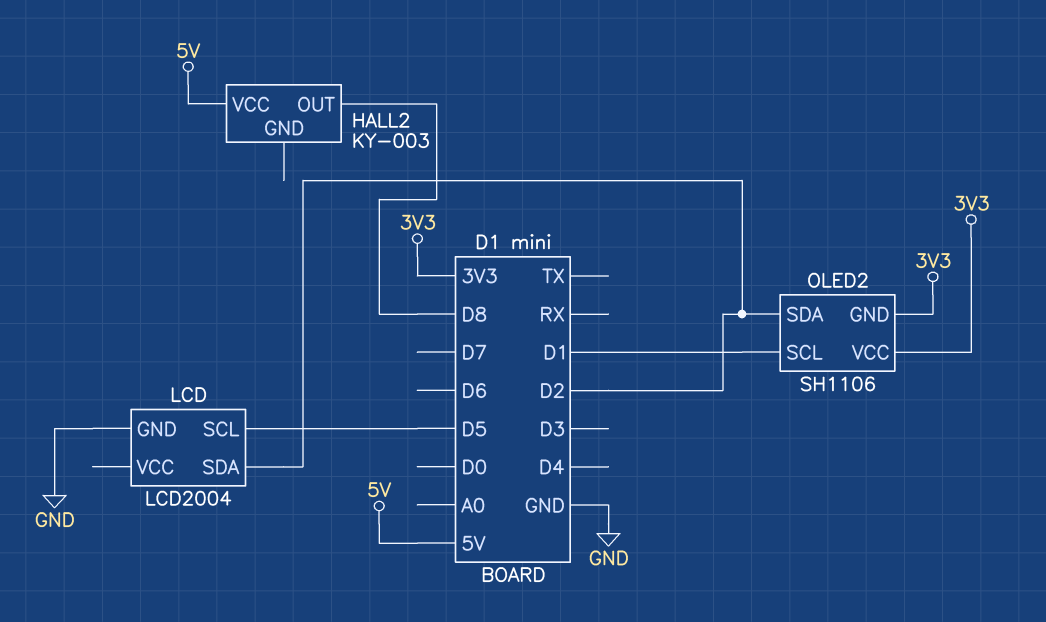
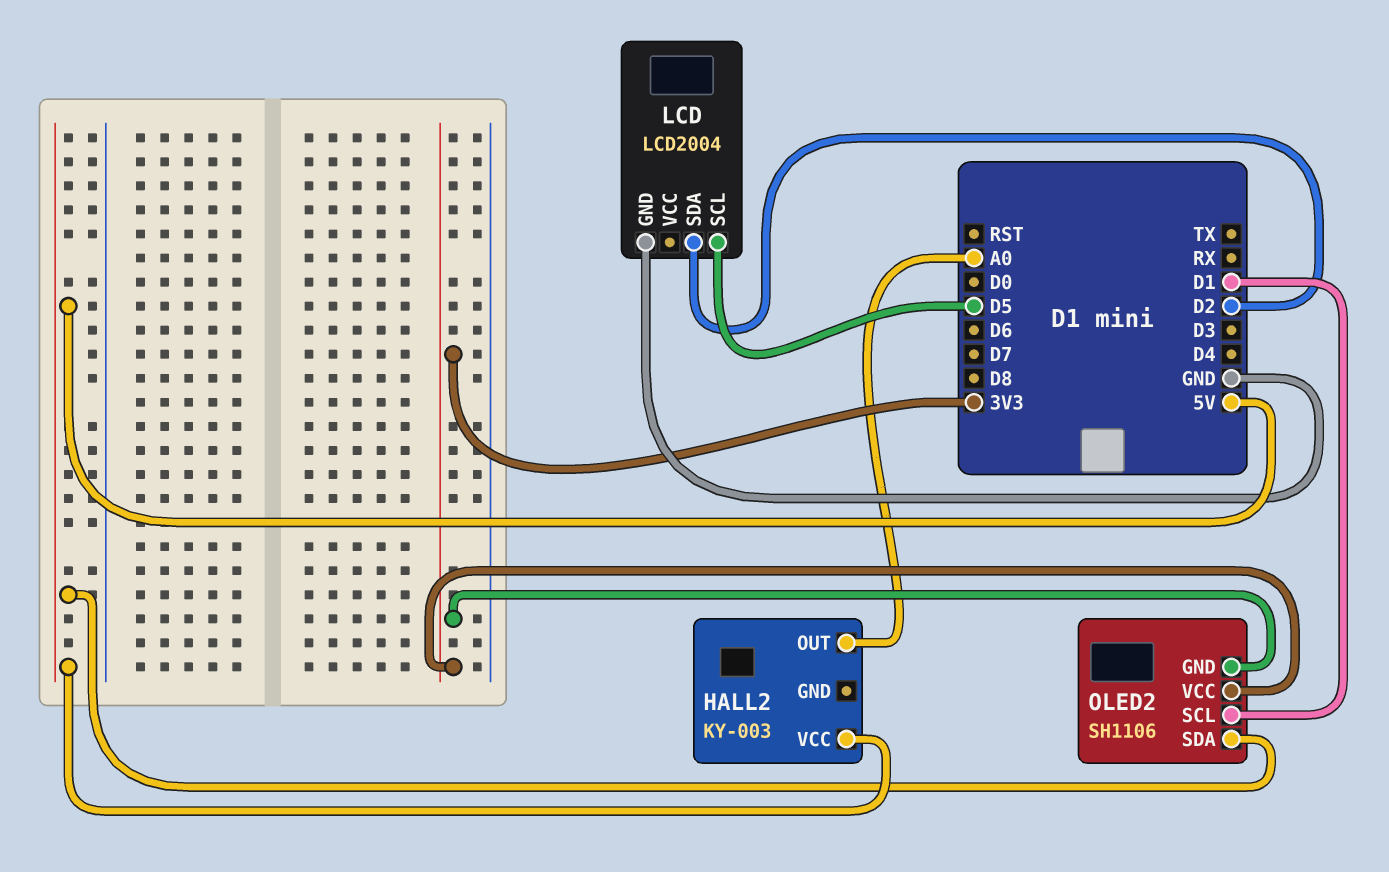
HALL2 pin OUT: D8 -> A0
OLED2 pin SDA: D2 -> 5V

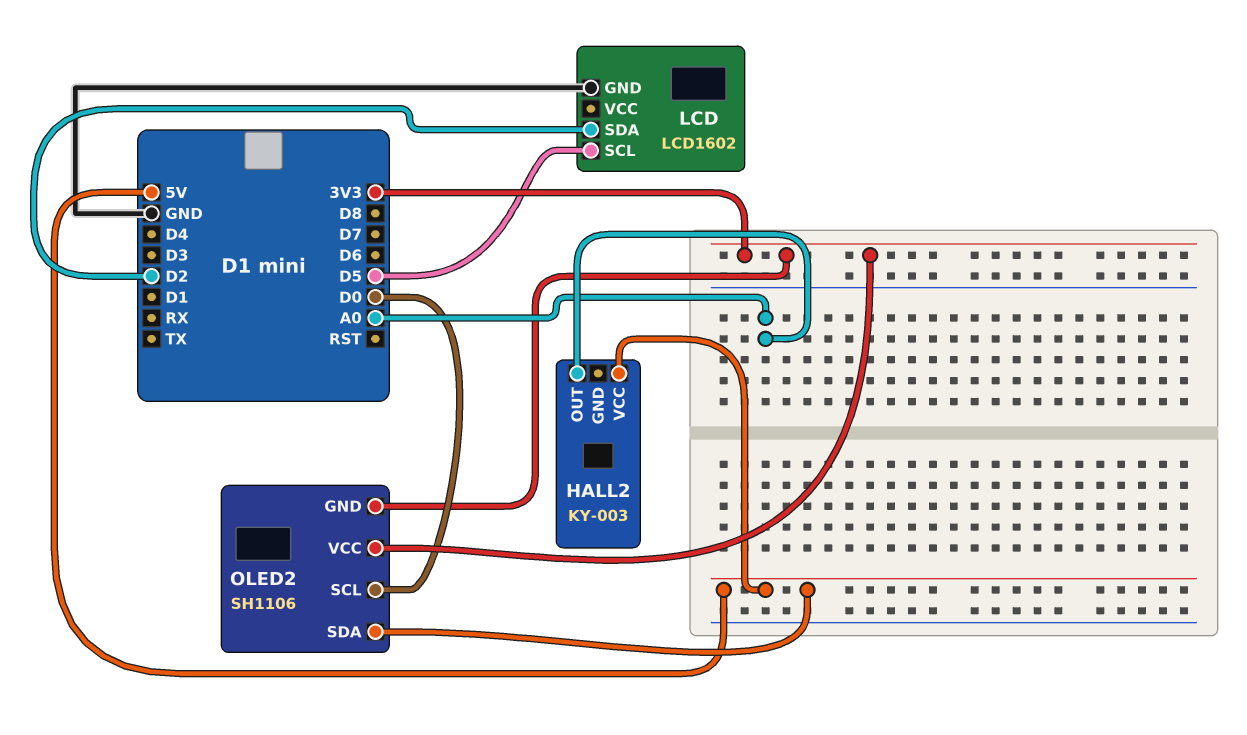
LCD: LCD2004 -> LCD1602
OLED2 pin SCL: D1 -> D0

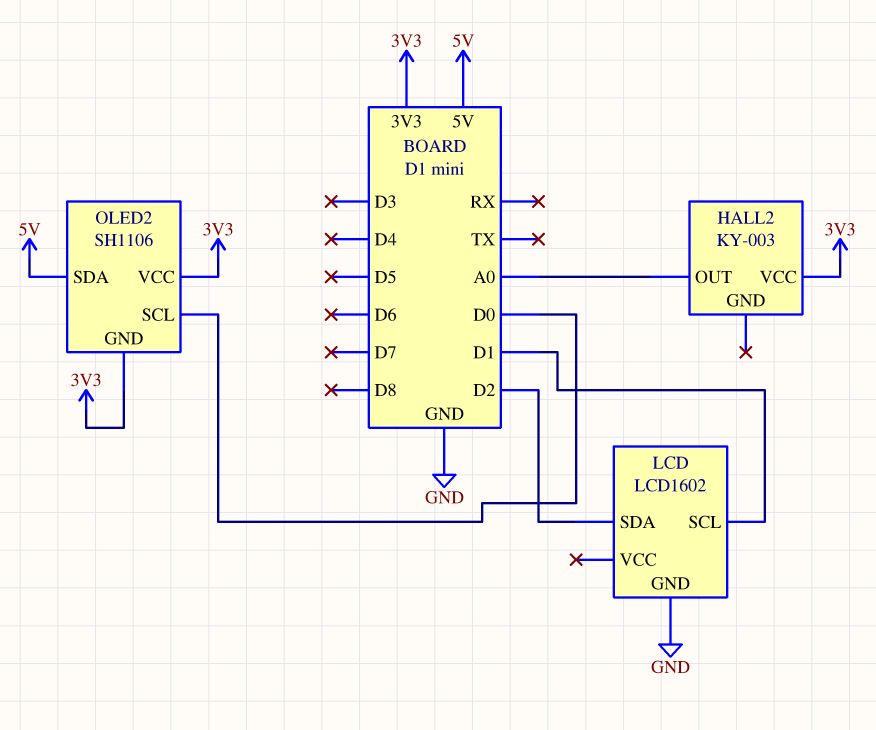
HALL2 pin VCC: 5V -> 3V3
LCD pin SCL: D5 -> D1

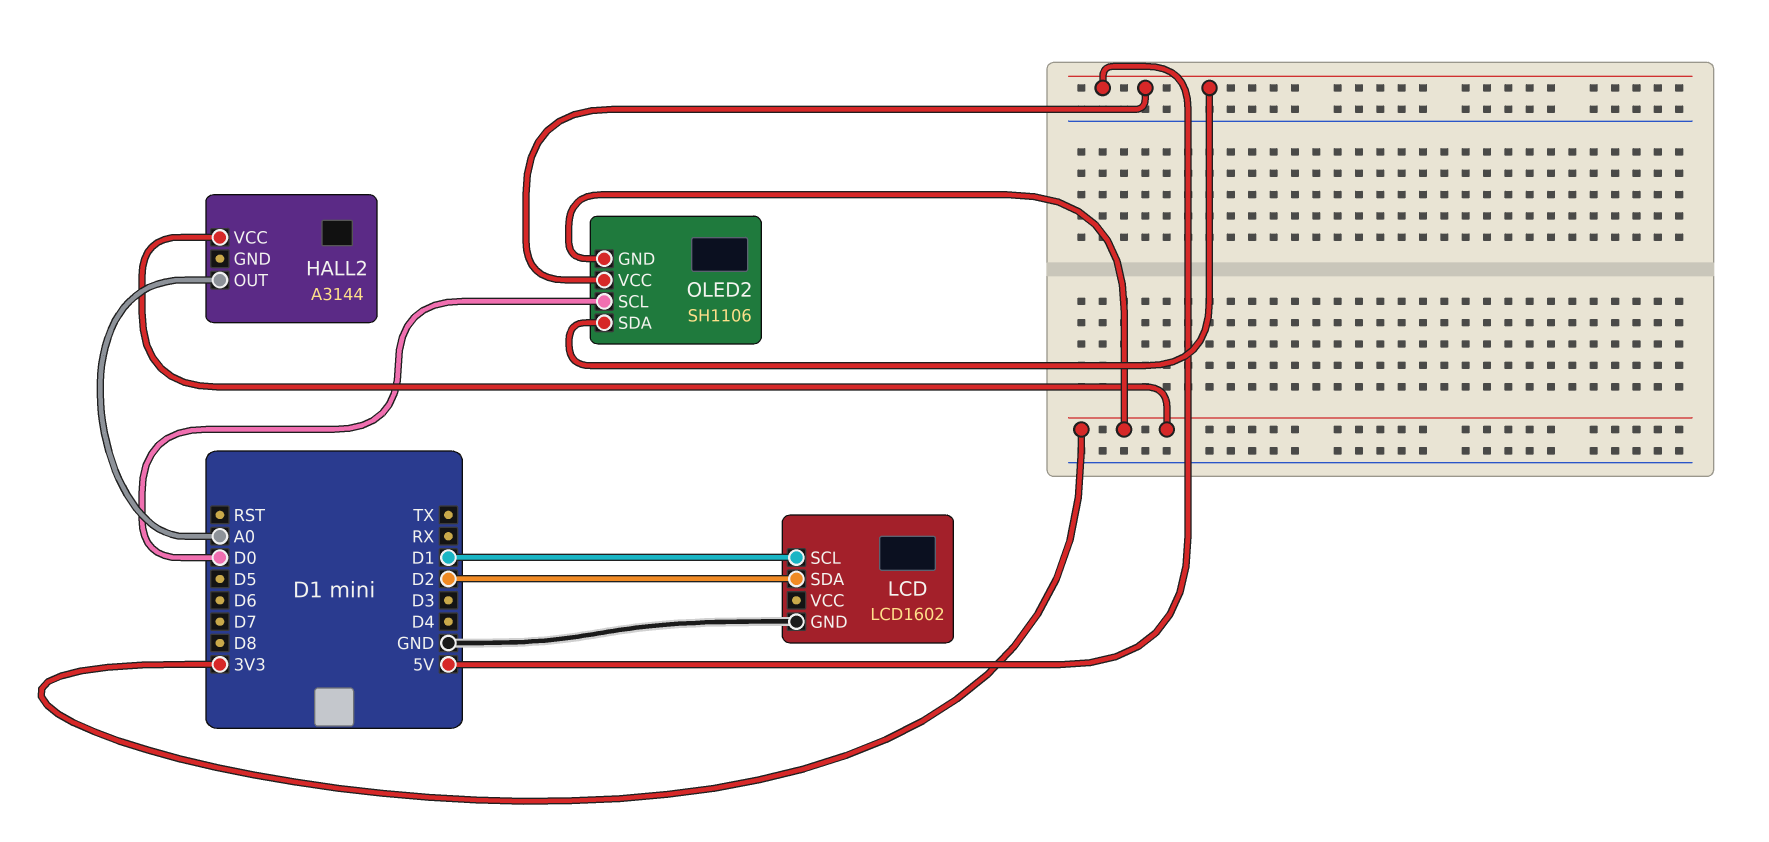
HALL2: KY-003 -> A3144
OLED2 pin VCC: 3V3 -> 5V

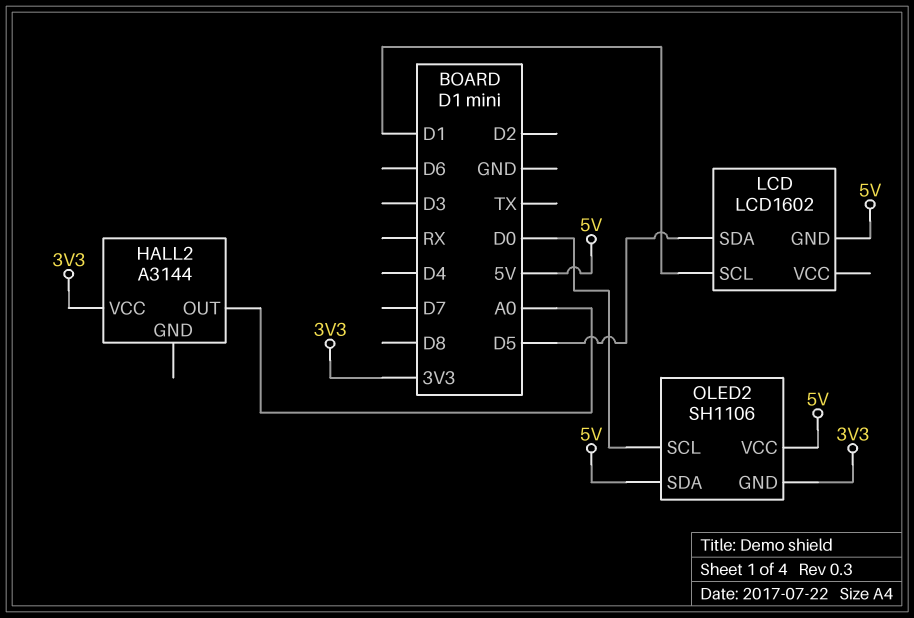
LCD pin GND: GND -> 5V
LCD pin SDA: D2 -> D5

